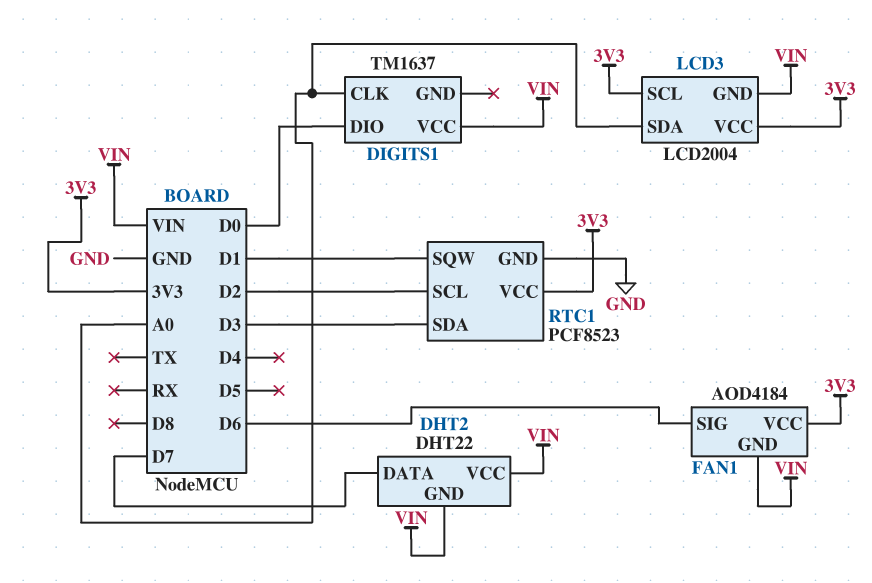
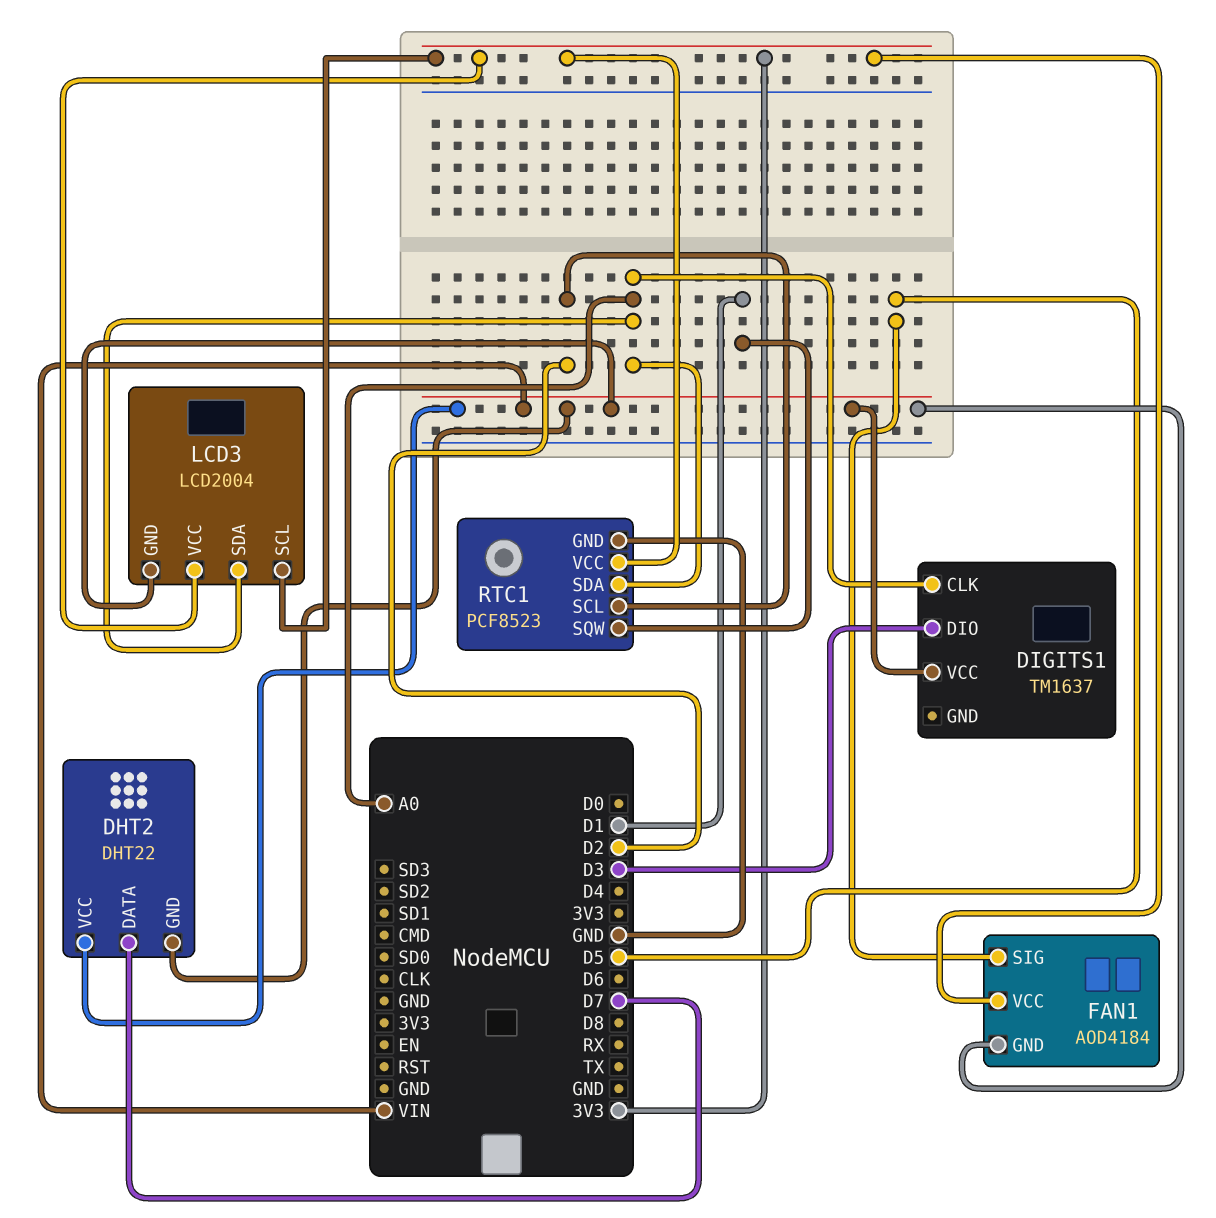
DIGITS1 pin DIO: D0 -> D3
FAN1 pin SIG: D6 -> D5
RTC1 pin SDA: D3 -> A0

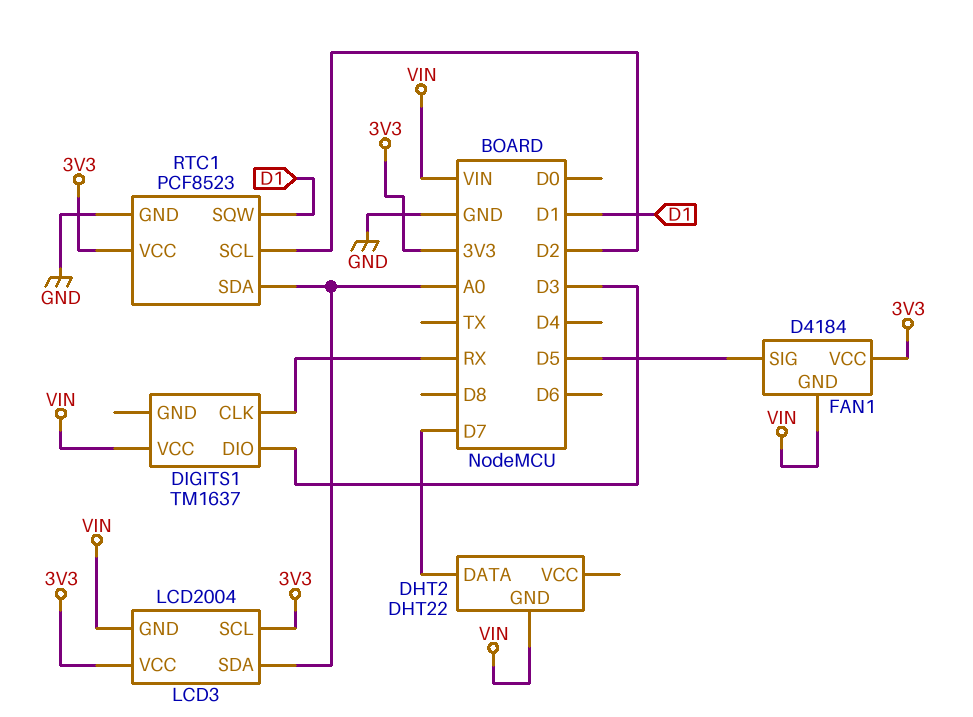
DHT2 pin VCC: VIN -> none
DIGITS1 pin CLK: A0 -> RX
FAN1: AOD4184 -> D4184

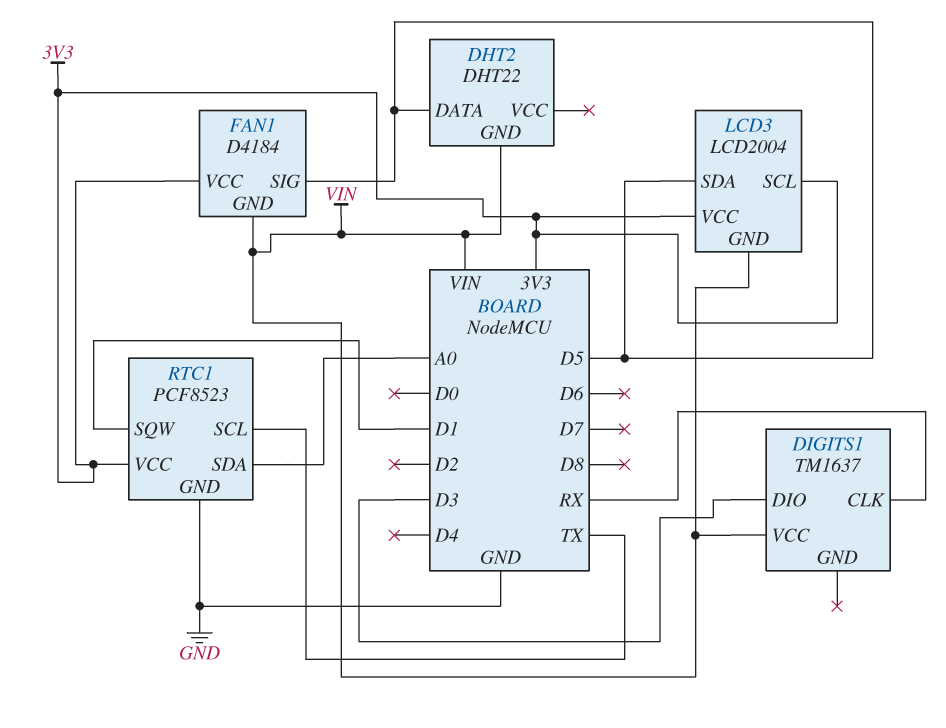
DHT2 pin DATA: D7 -> D5
LCD3 pin SDA: A0 -> D5
RTC1 pin SCL: D2 -> TX

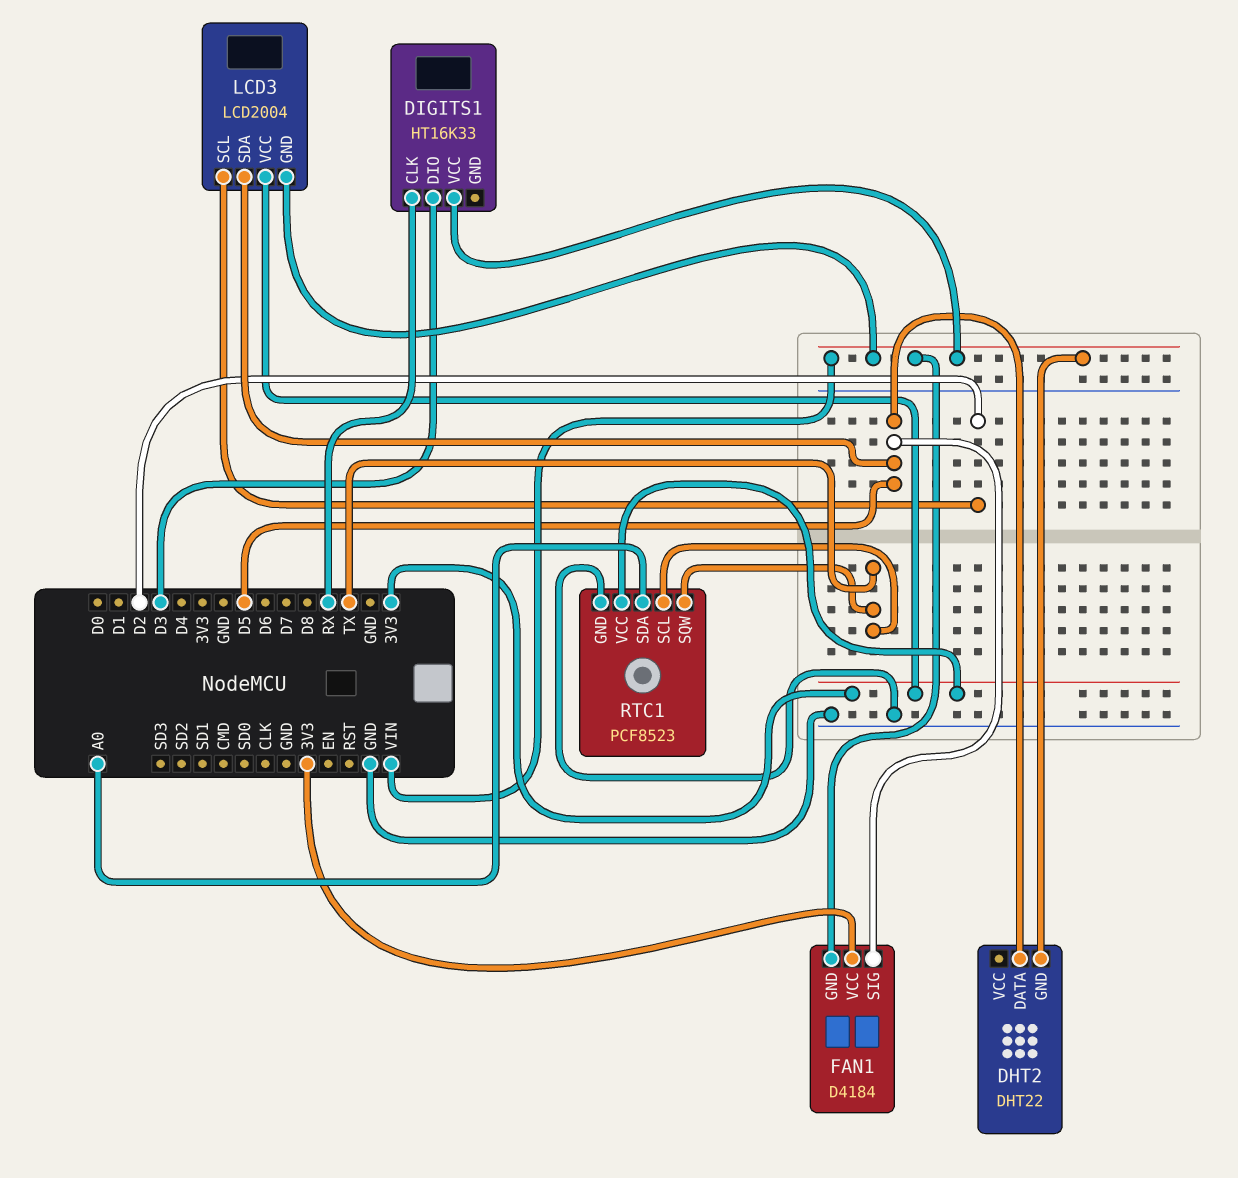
DIGITS1: TM1637 -> HT16K33
LCD3 pin SCL: 3V3 -> D2
RTC1 pin SQW: D1 -> TX

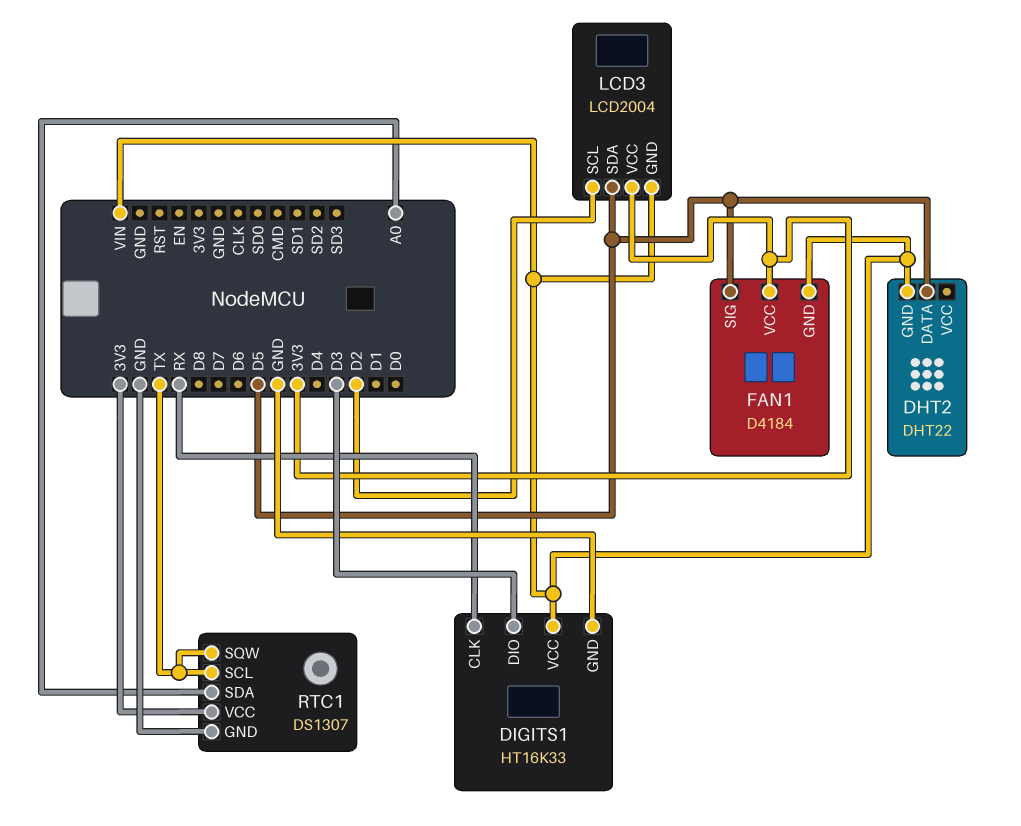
DIGITS1 pin GND: none -> GND
RTC1: PCF8523 -> DS1307

